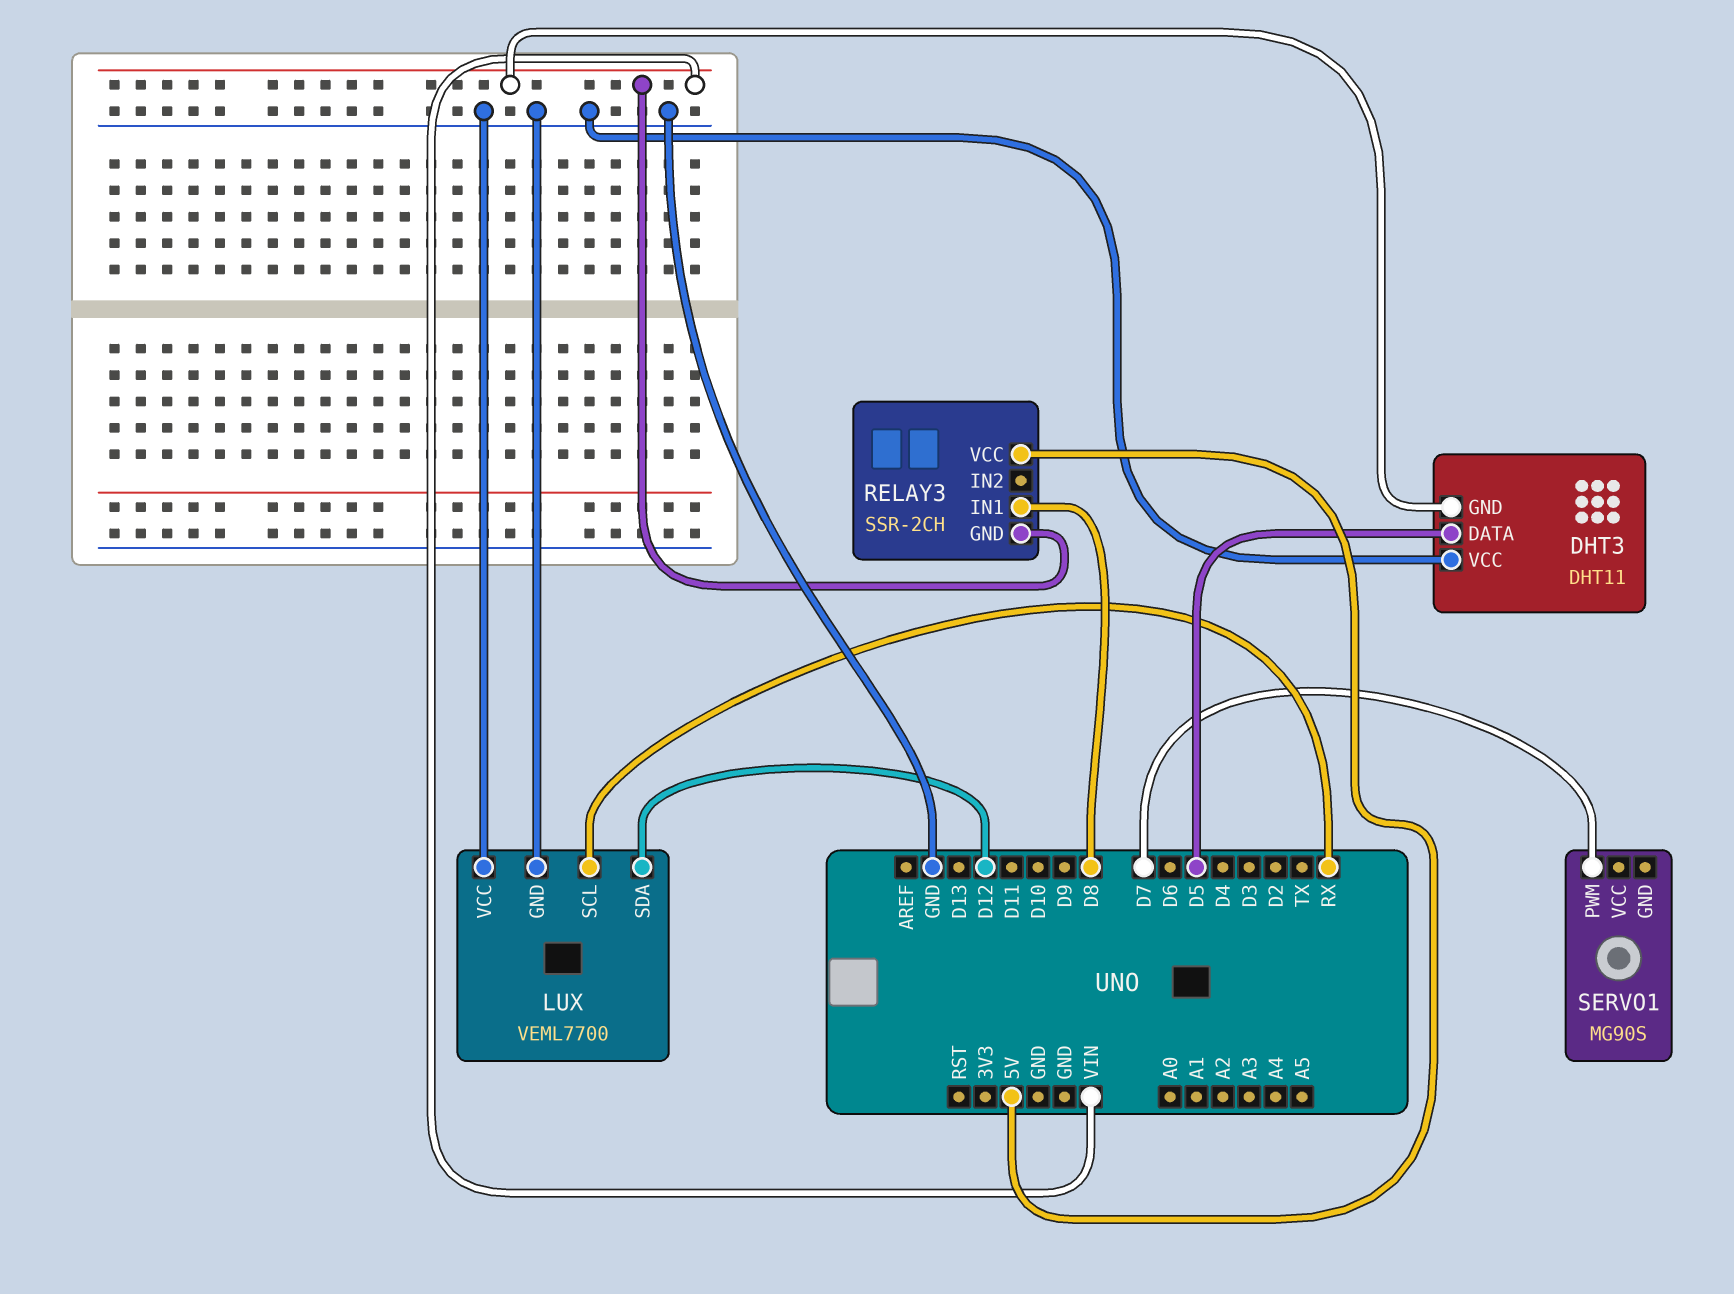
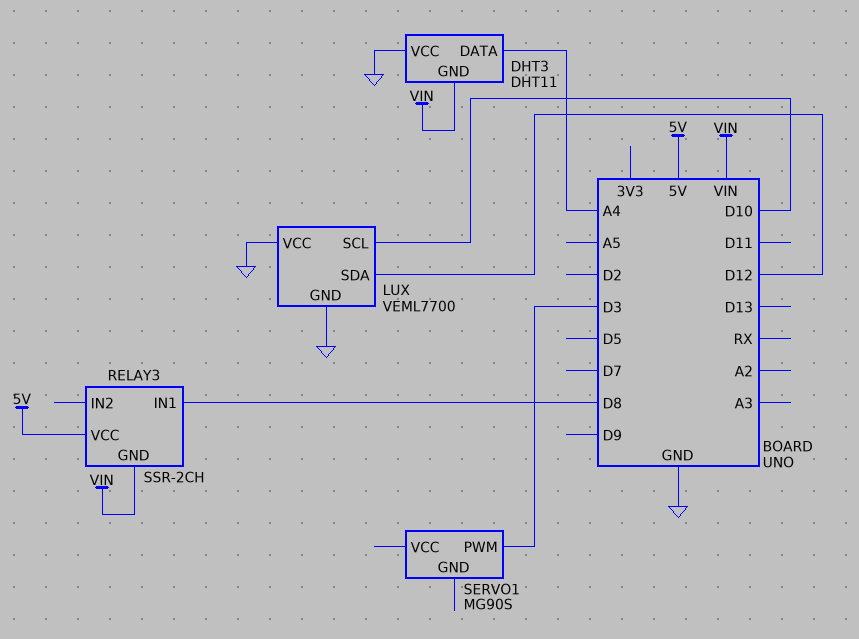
DHT3 pin DATA: D5 -> A4
LUX pin SCL: RX -> D10
SERVO1 pin PWM: D7 -> D3

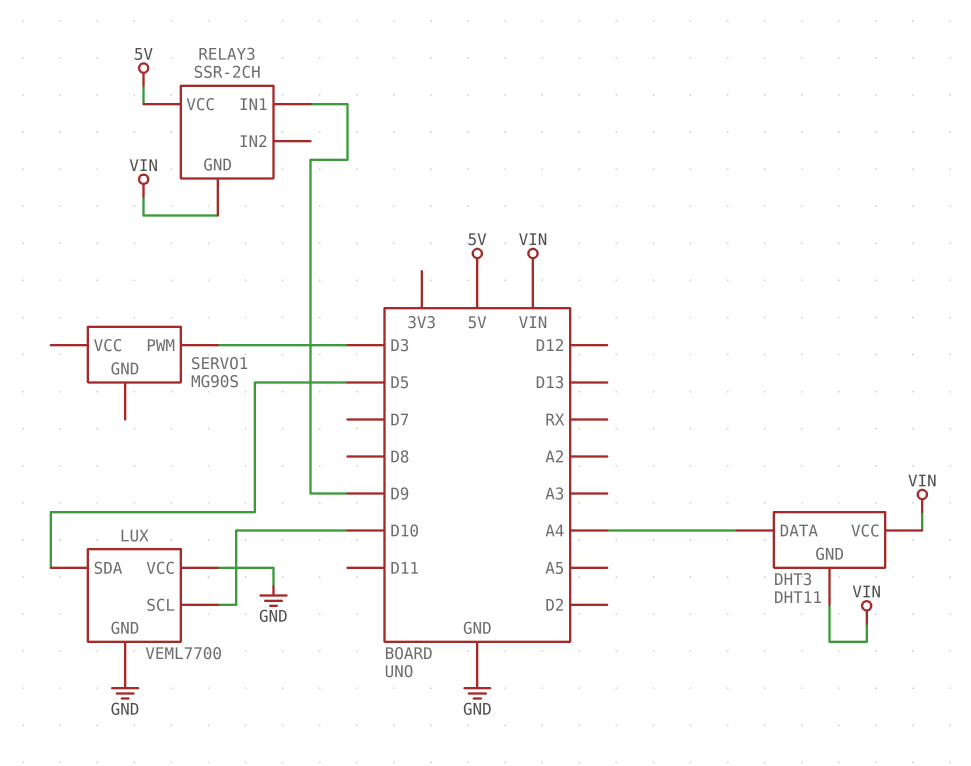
DHT3 pin VCC: GND -> VIN
LUX pin SDA: D12 -> D5
RELAY3 pin IN1: D8 -> D9

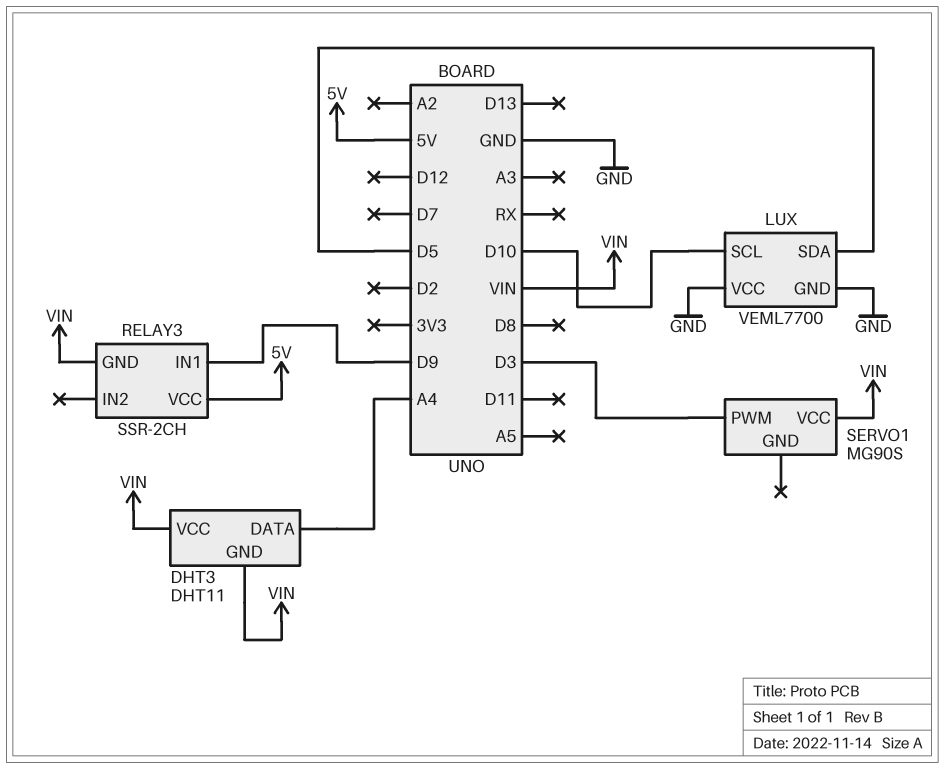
SERVO1 pin VCC: none -> VIN

